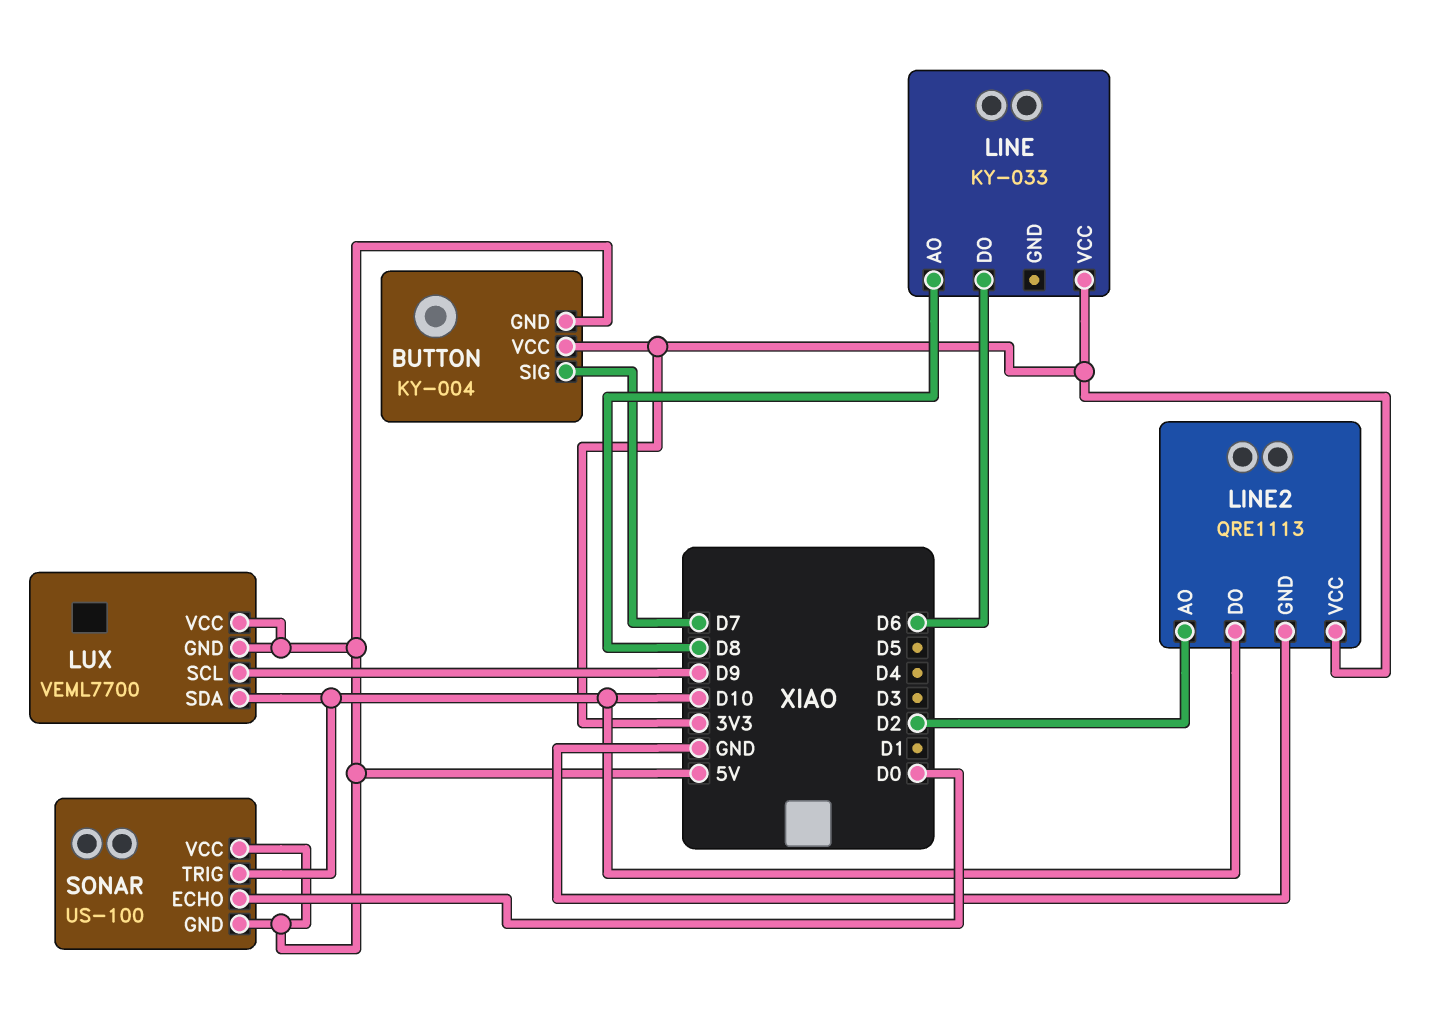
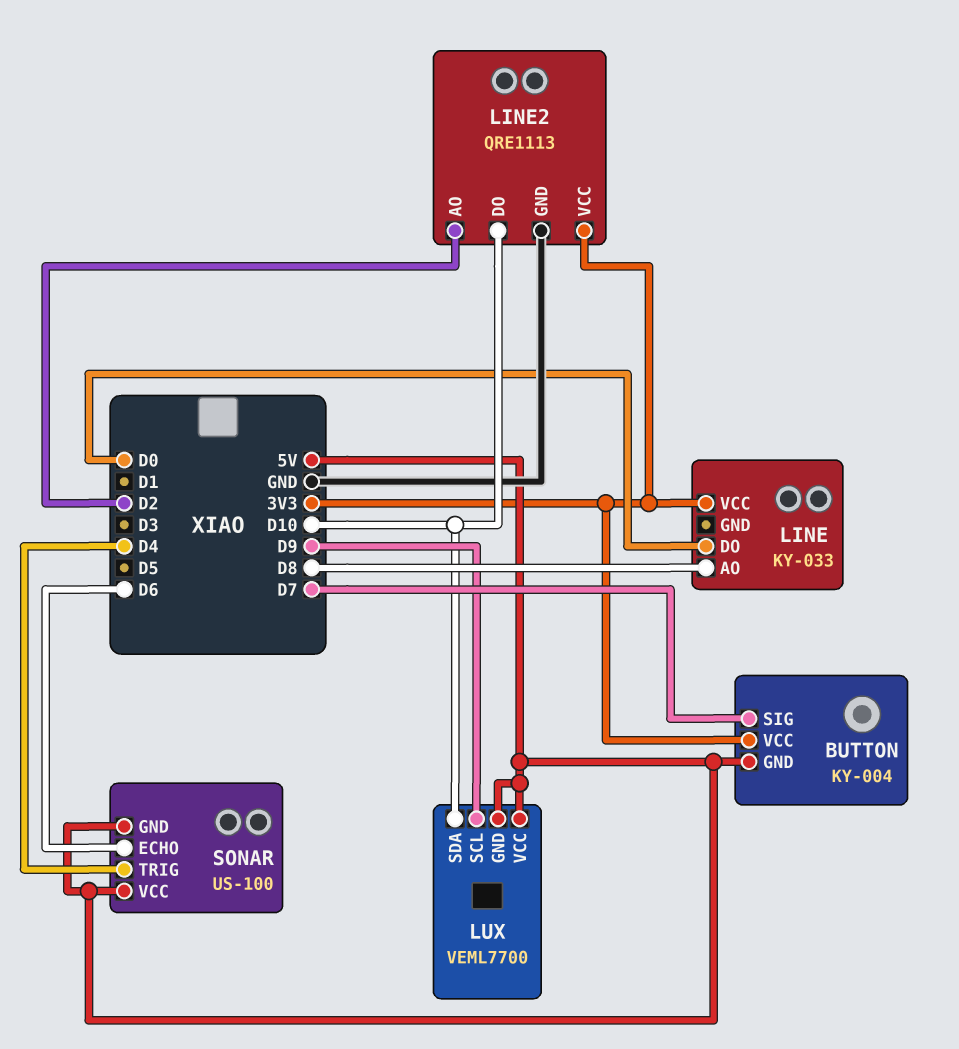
LINE pin DO: D6 -> D0
SONAR pin ECHO: D0 -> D6
SONAR pin TRIG: D10 -> D4

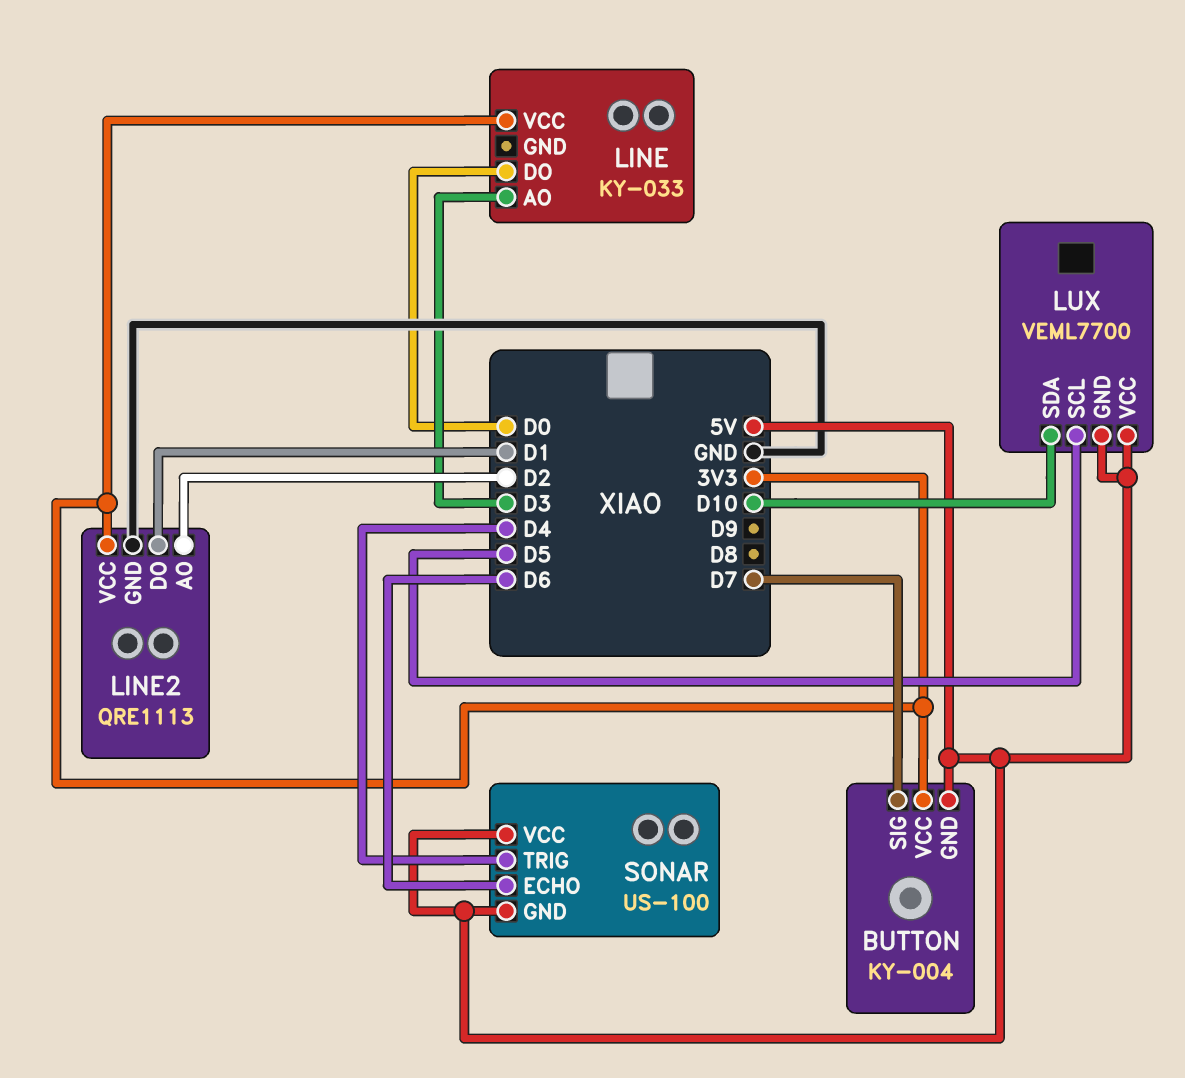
LINE pin AO: D8 -> D3
LINE2 pin DO: D10 -> D1
LUX pin SCL: D9 -> D5

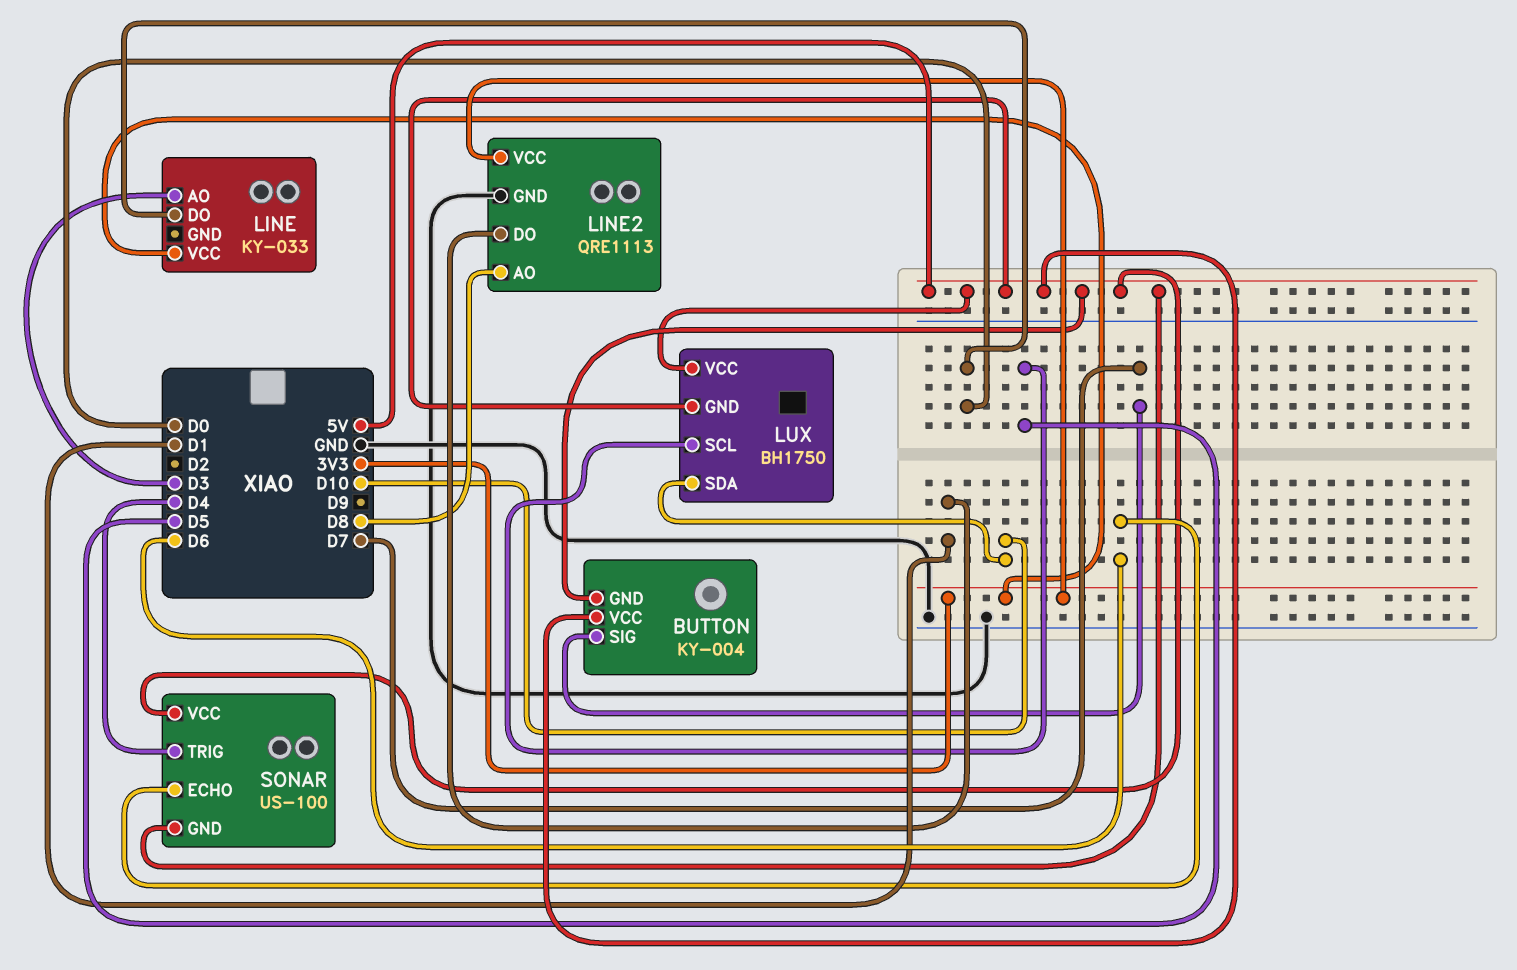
BUTTON pin VCC: 3V3 -> 5V
LINE2 pin AO: D2 -> D8
LUX: VEML7700 -> BH1750

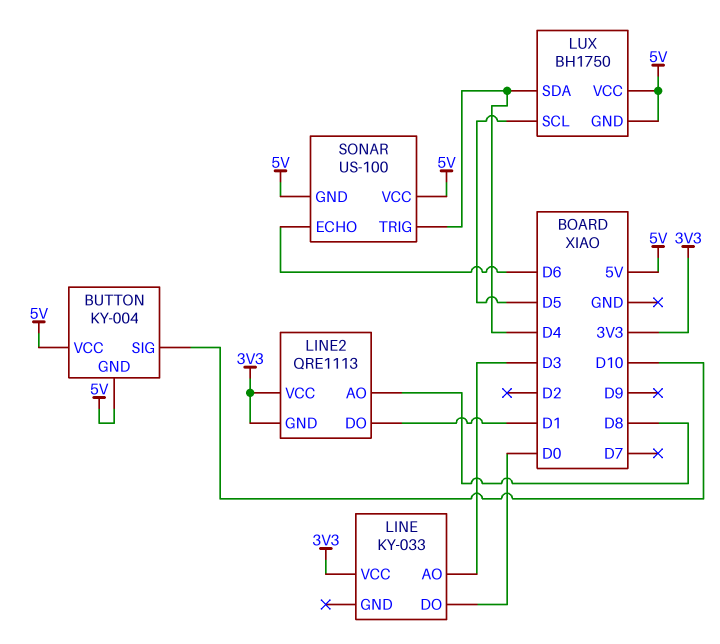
BUTTON pin SIG: D7 -> D10
LINE2 pin GND: GND -> 3V3
LUX pin SDA: D10 -> D4

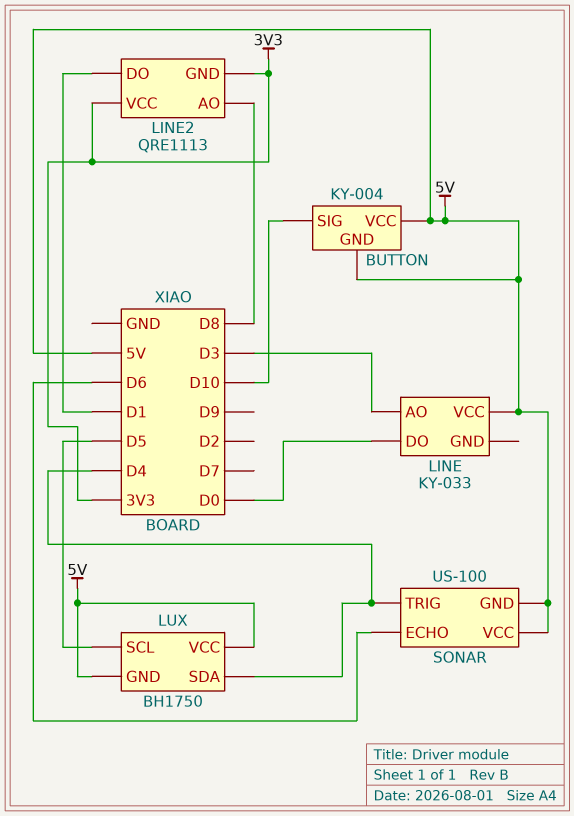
LINE pin VCC: 3V3 -> 5V

